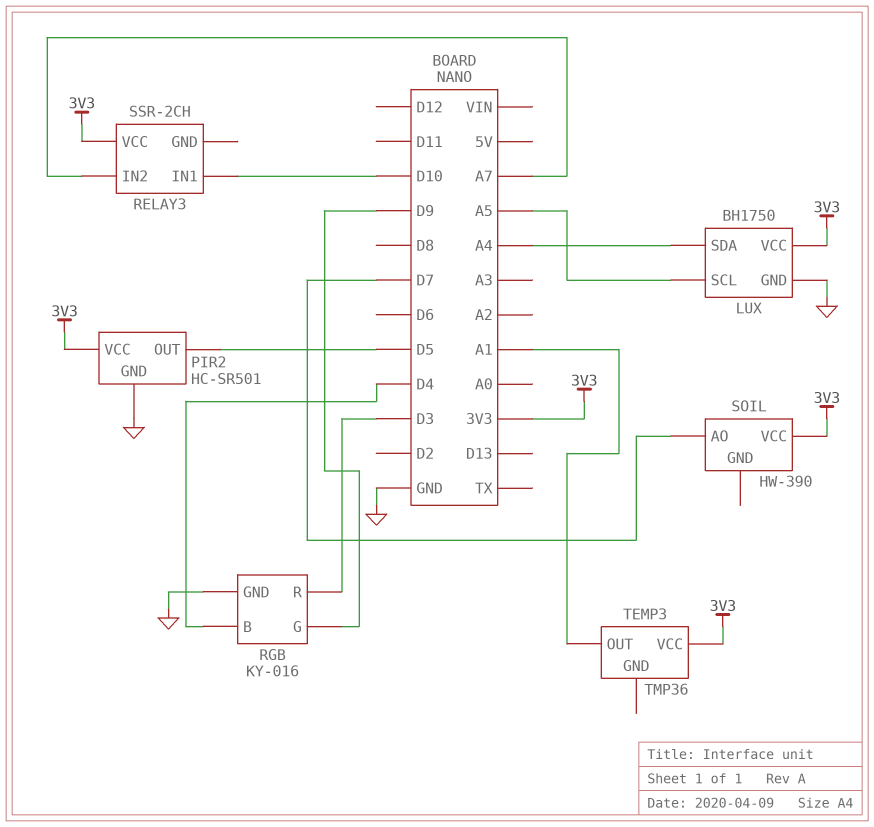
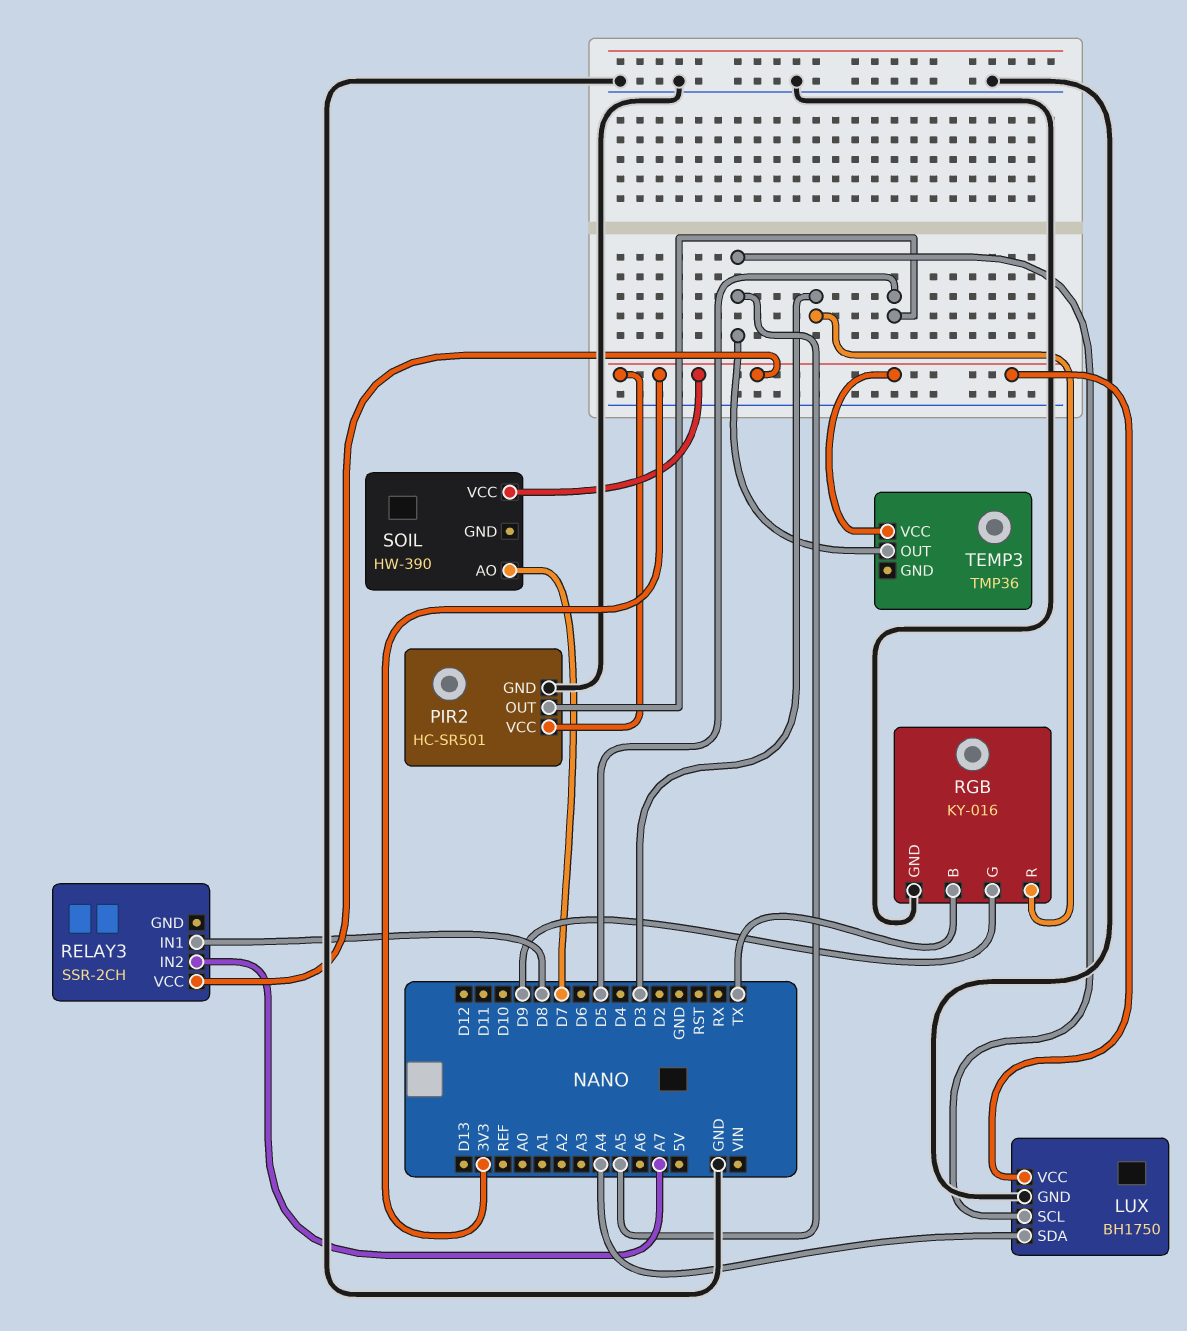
RELAY3 pin IN1: D10 -> D8
RGB pin B: D4 -> TX
TEMP3 pin OUT: A1 -> A5

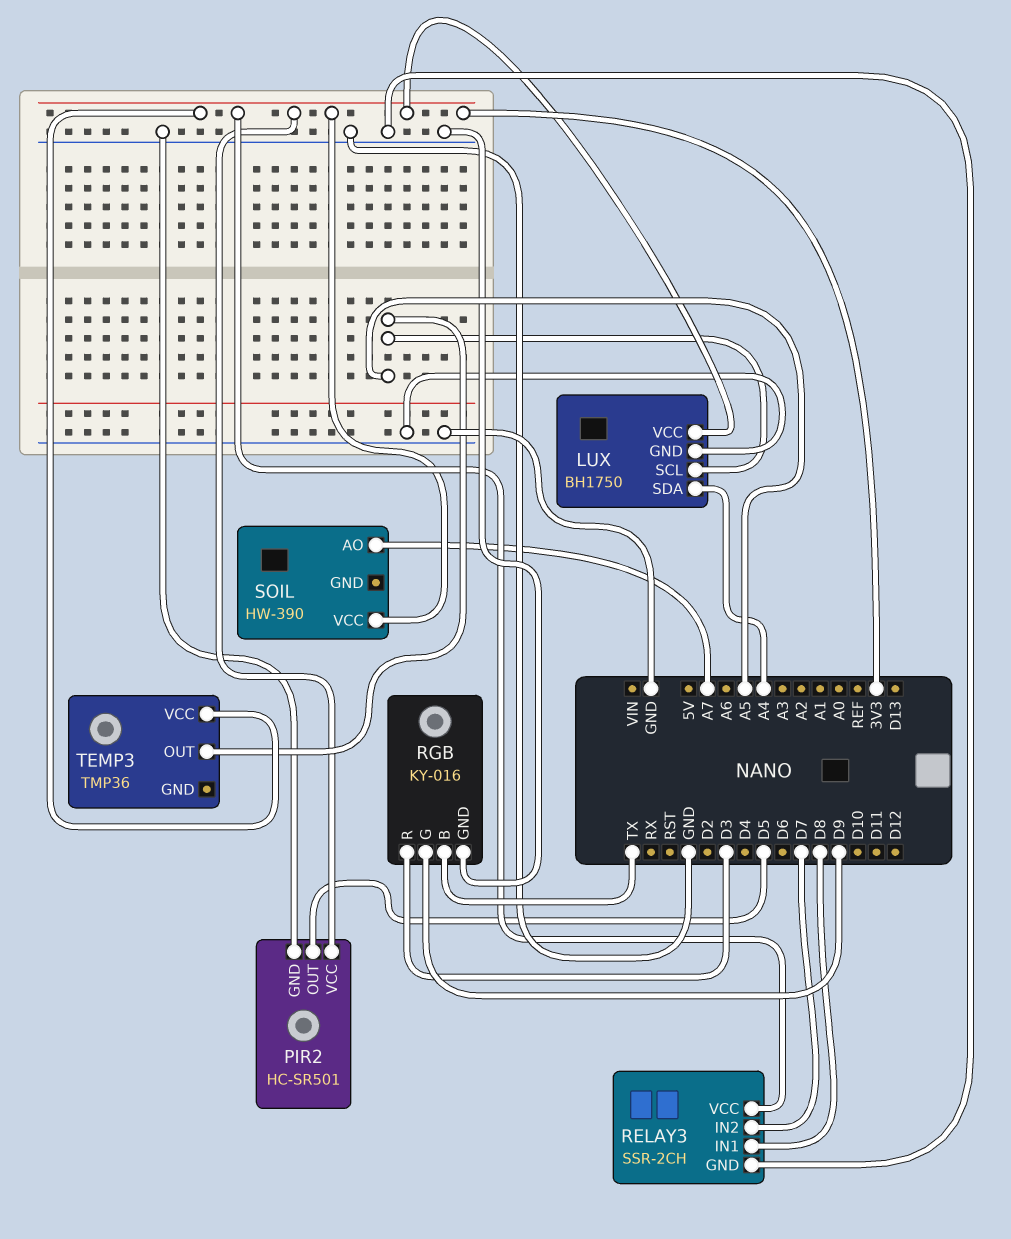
RELAY3 pin GND: none -> GND
RELAY3 pin IN2: A7 -> D7
SOIL pin AO: D7 -> A7

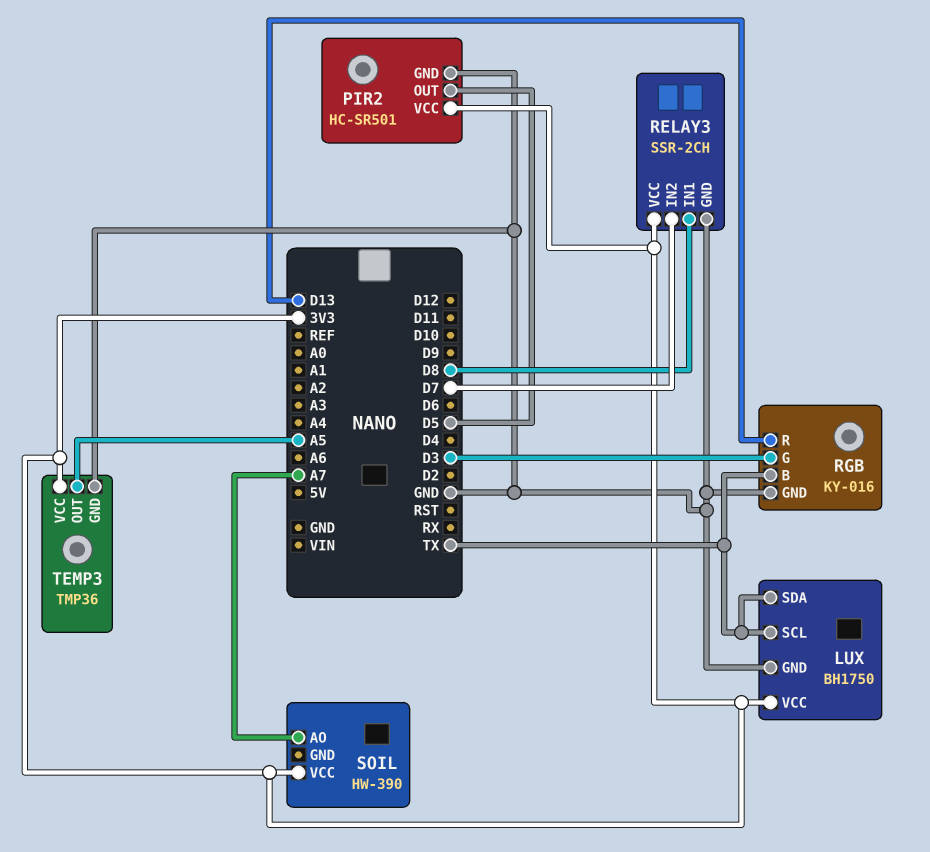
LUX pin SCL: A5 -> TX
LUX pin SDA: A4 -> TX
RGB pin G: D9 -> D3
RGB pin R: D3 -> D13
TEMP3 pin GND: none -> GND

